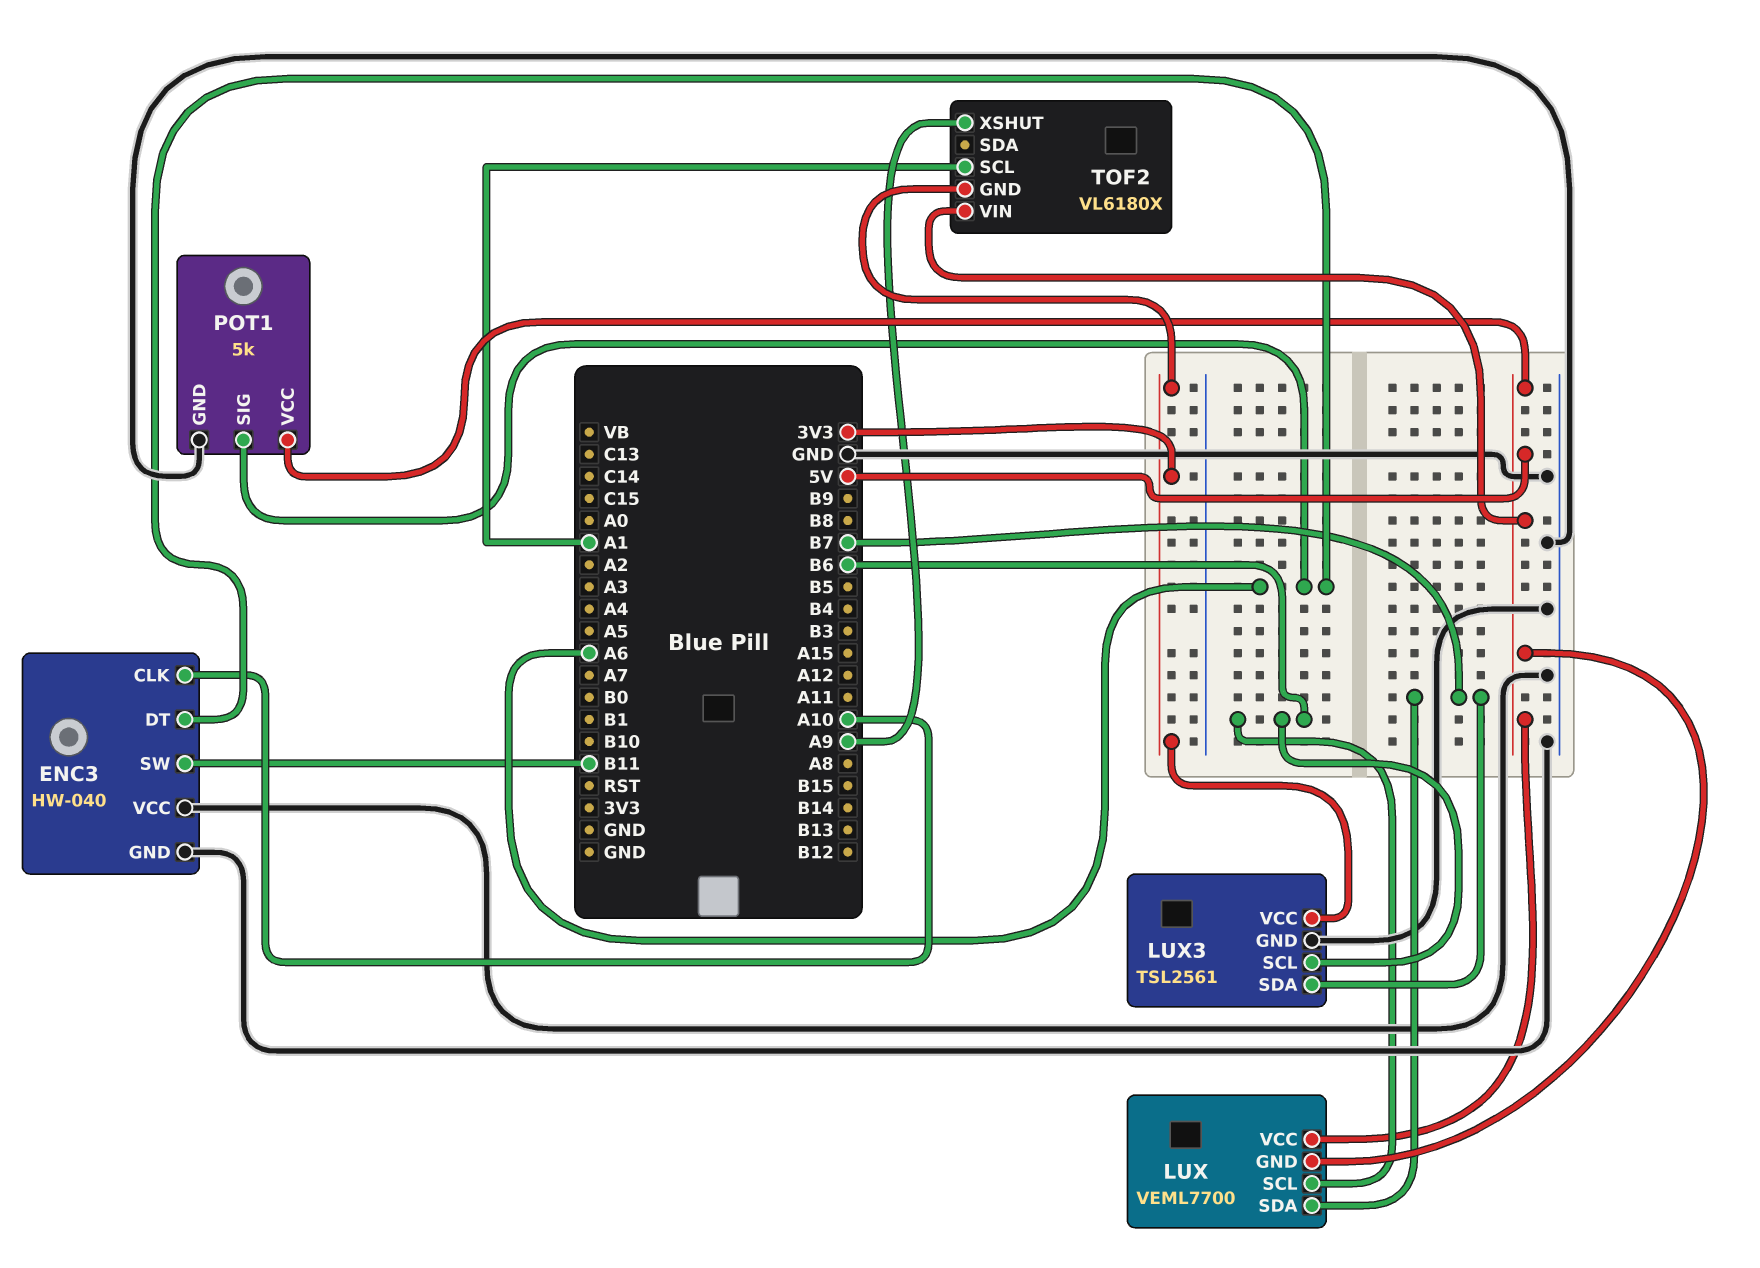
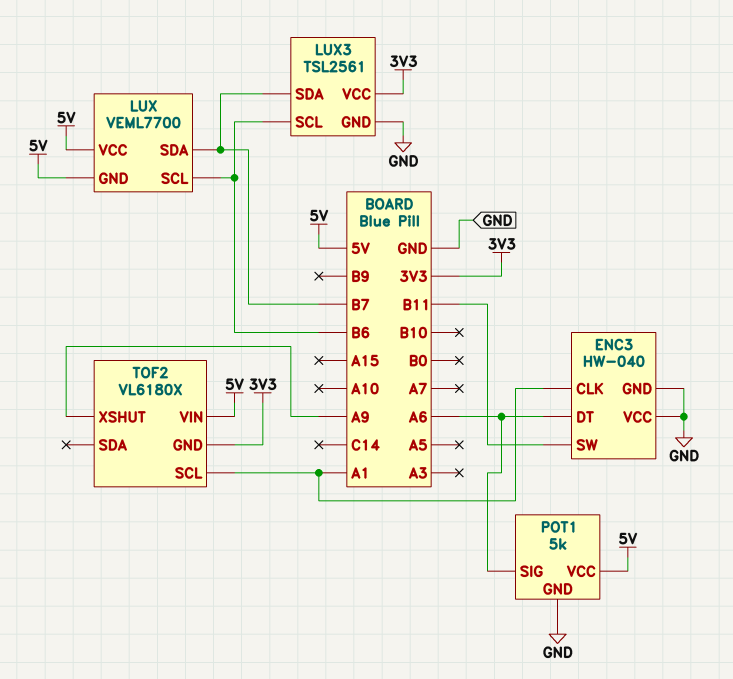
ENC3 pin CLK: A10 -> A1

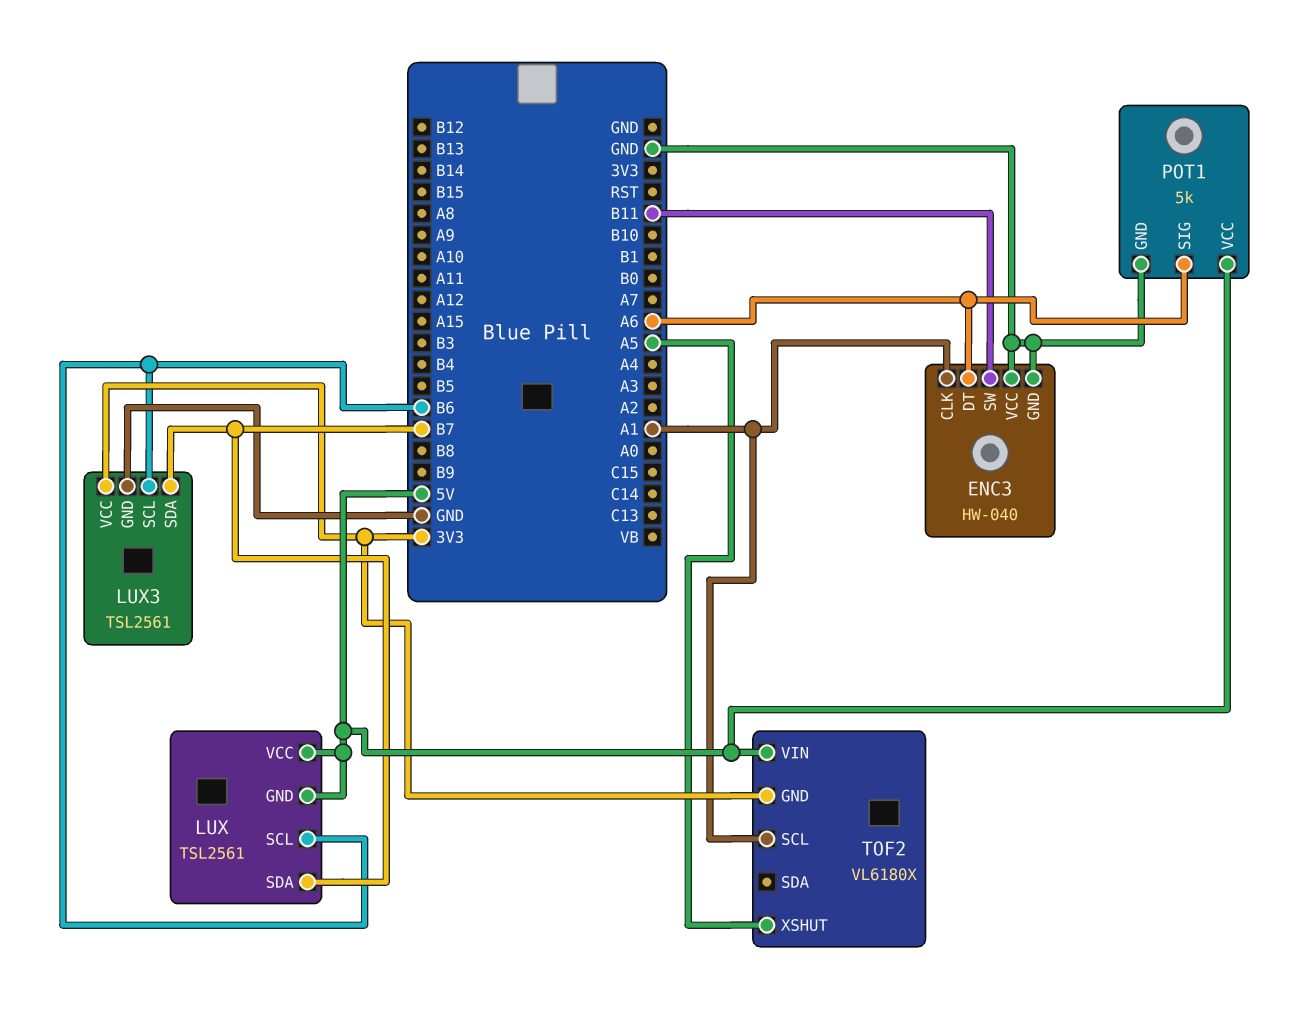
LUX: VEML7700 -> TSL2561
TOF2 pin XSHUT: A9 -> A5

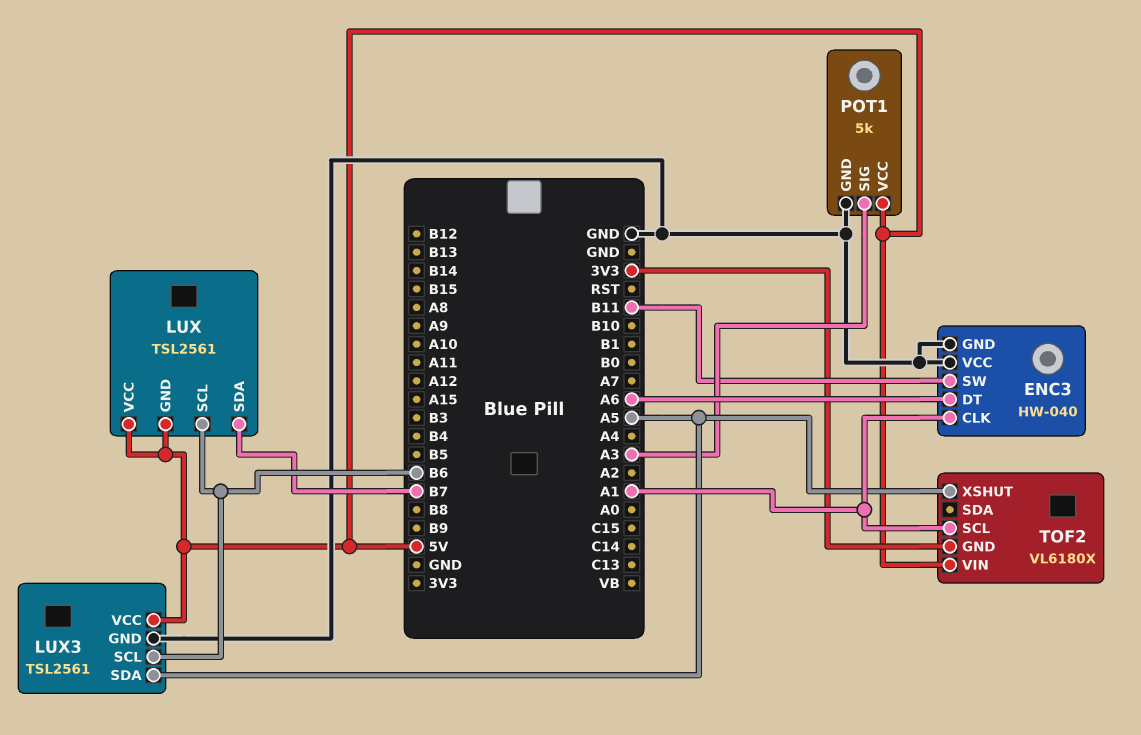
LUX3 pin SDA: B7 -> A5
LUX3 pin VCC: 3V3 -> 5V
POT1 pin SIG: A6 -> A3

